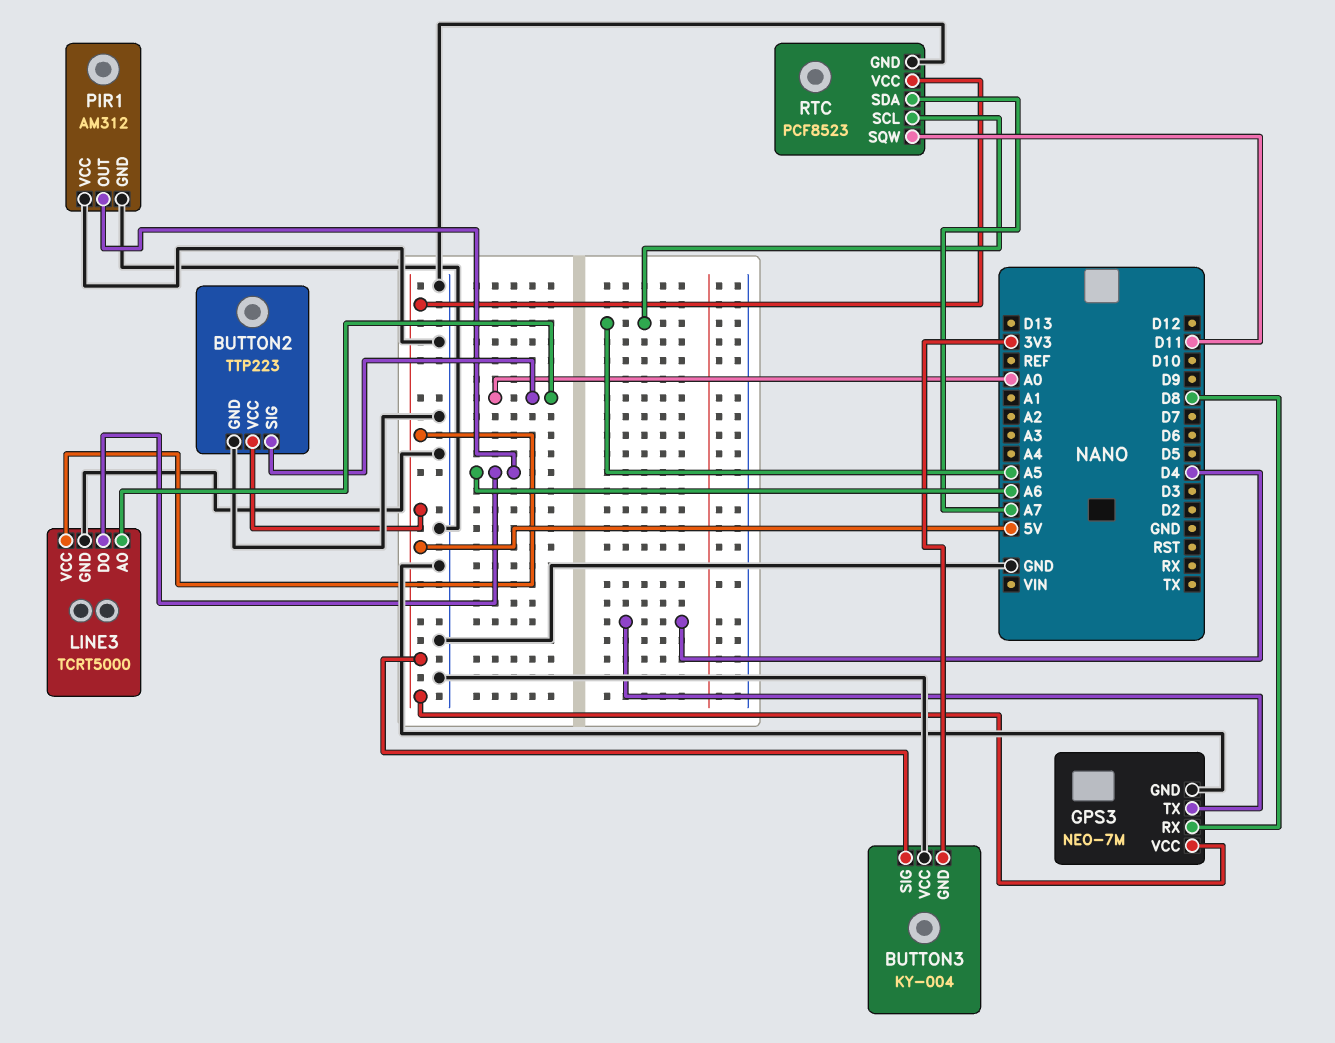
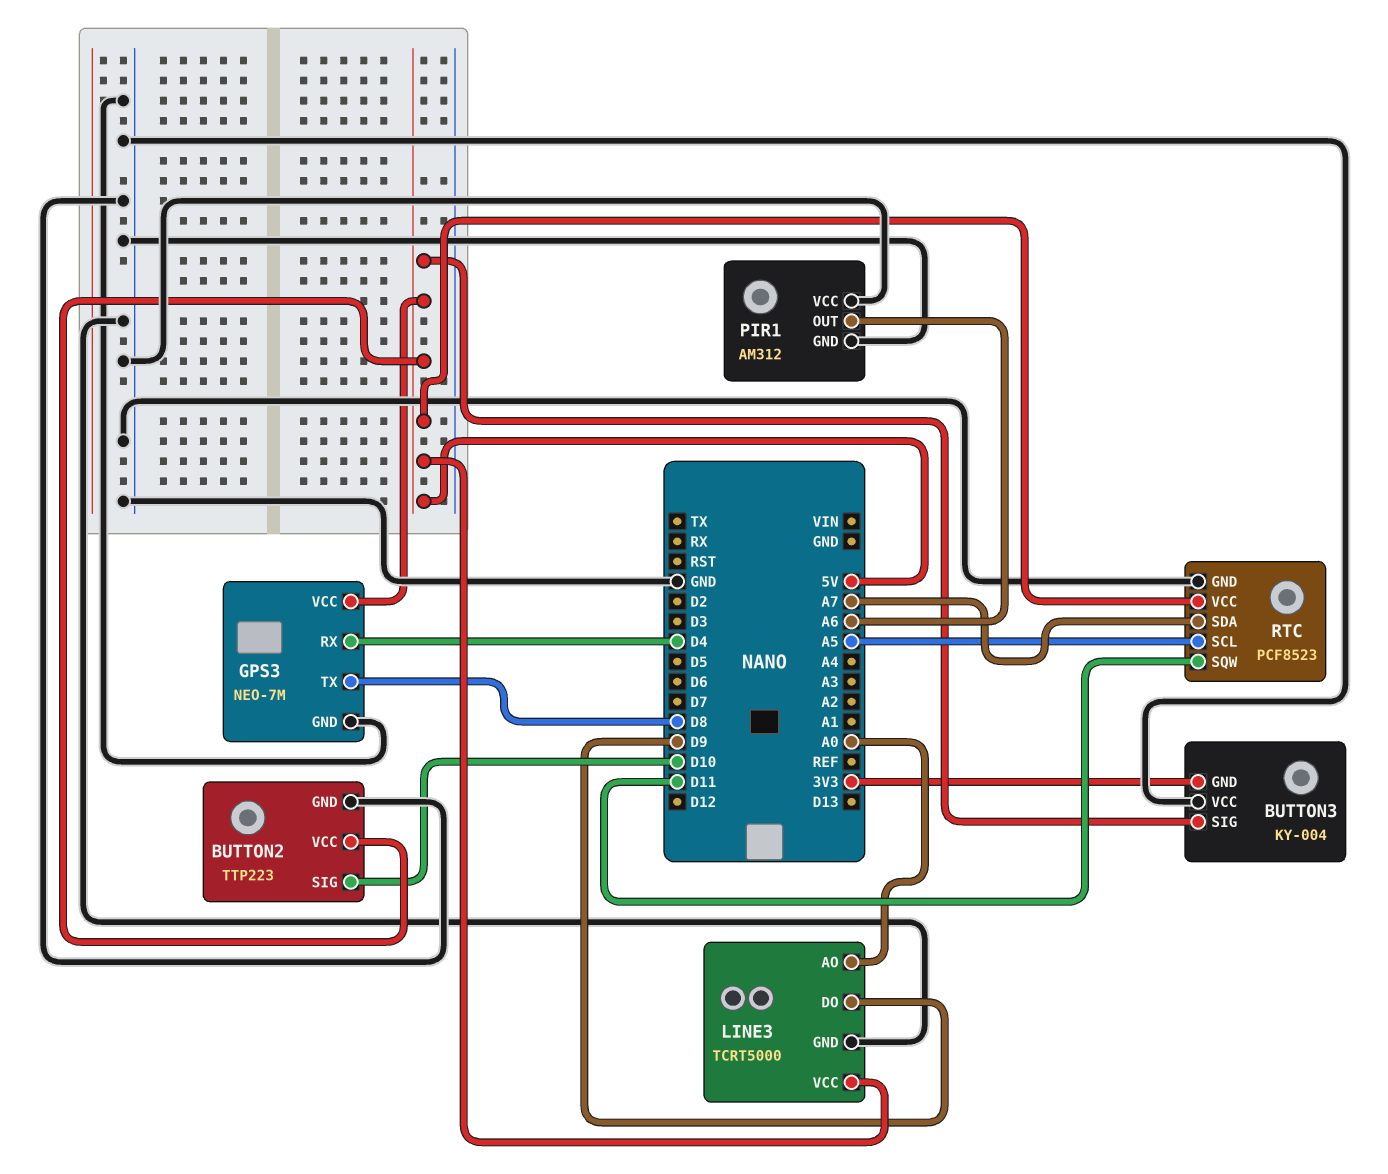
BUTTON2 pin SIG: A0 -> D10
GPS3 pin RX: D8 -> D4
GPS3 pin TX: D4 -> D8
LINE3 pin DO: A6 -> D9

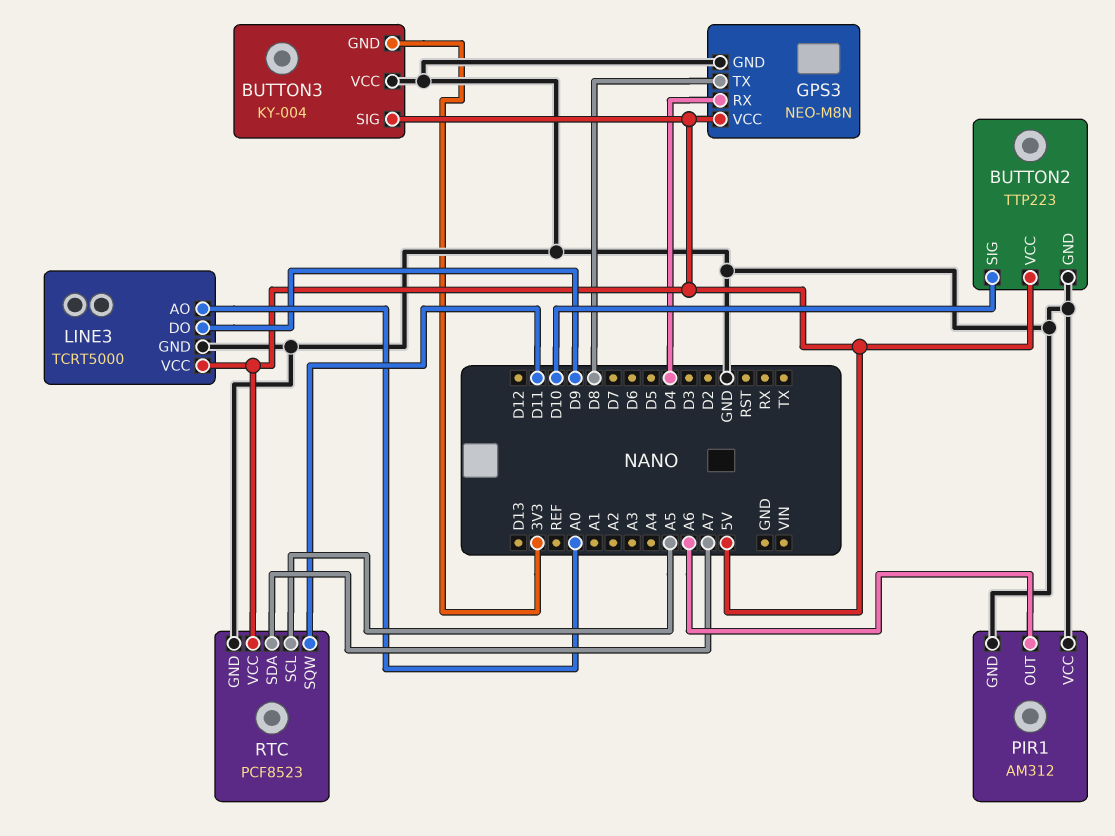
GPS3: NEO-7M -> NEO-M8N

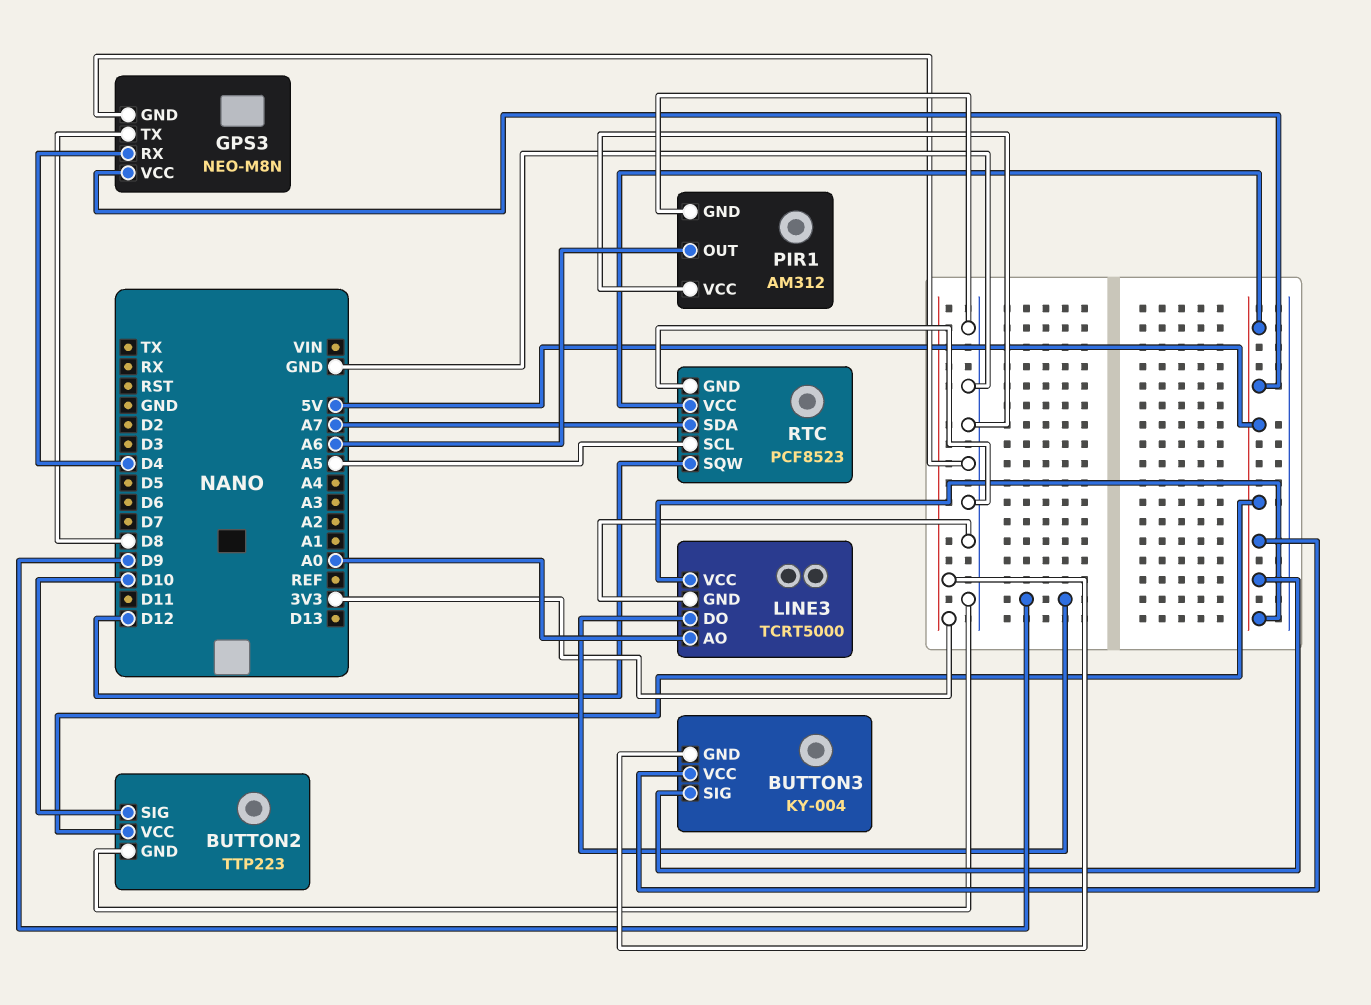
BUTTON3 pin VCC: GND -> 5V
RTC pin SQW: D11 -> D12

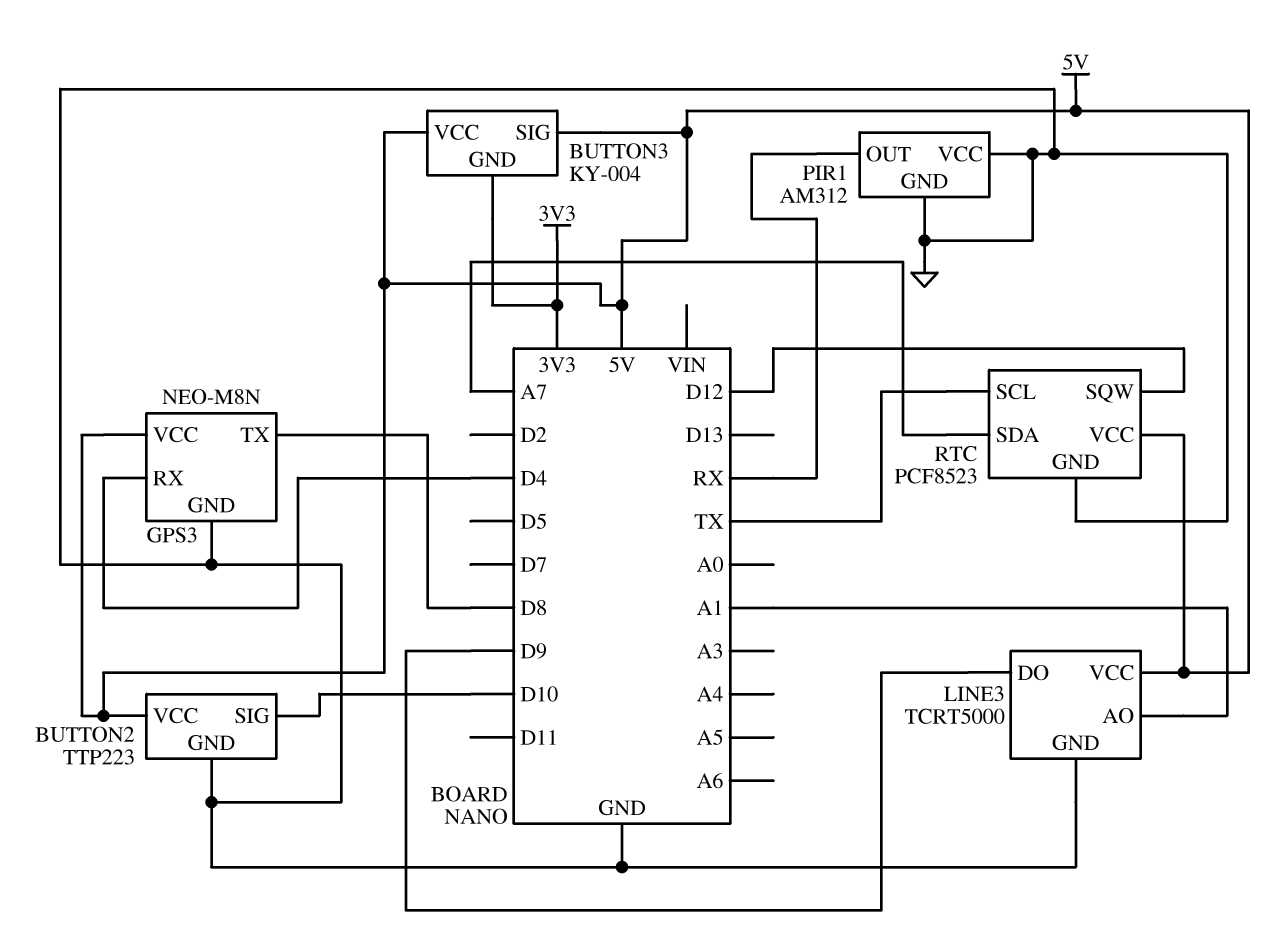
LINE3 pin AO: A0 -> A1
PIR1 pin OUT: A6 -> RX
RTC pin SCL: A5 -> TX

